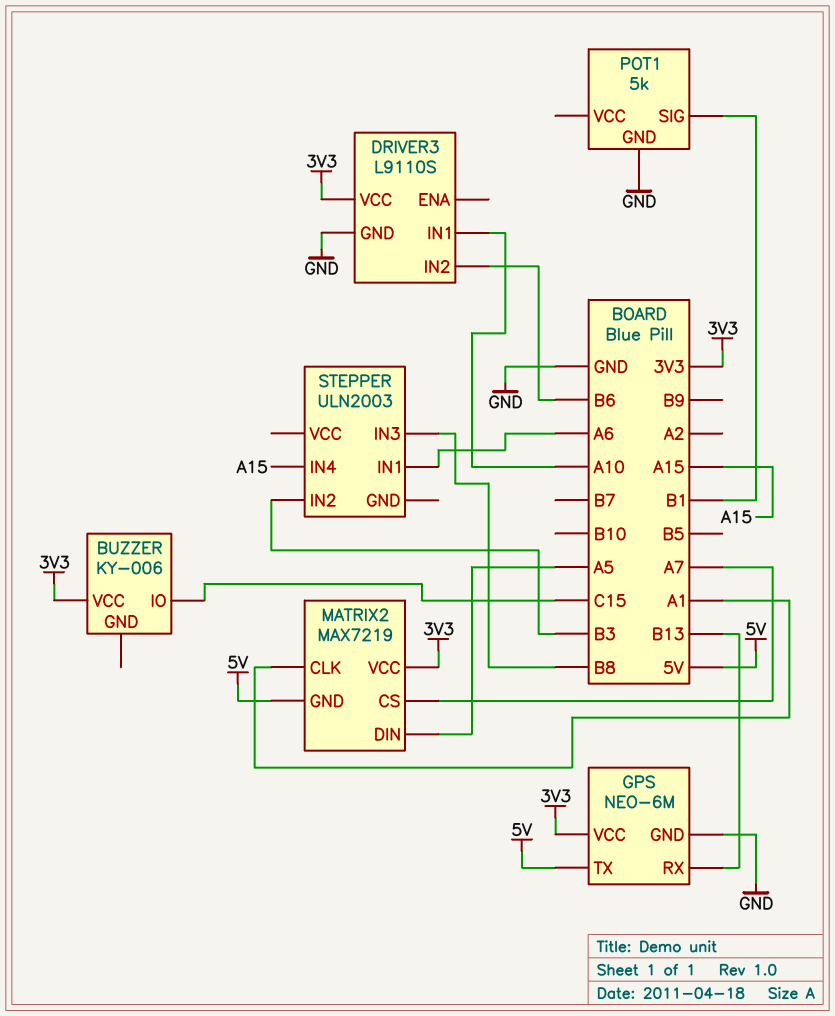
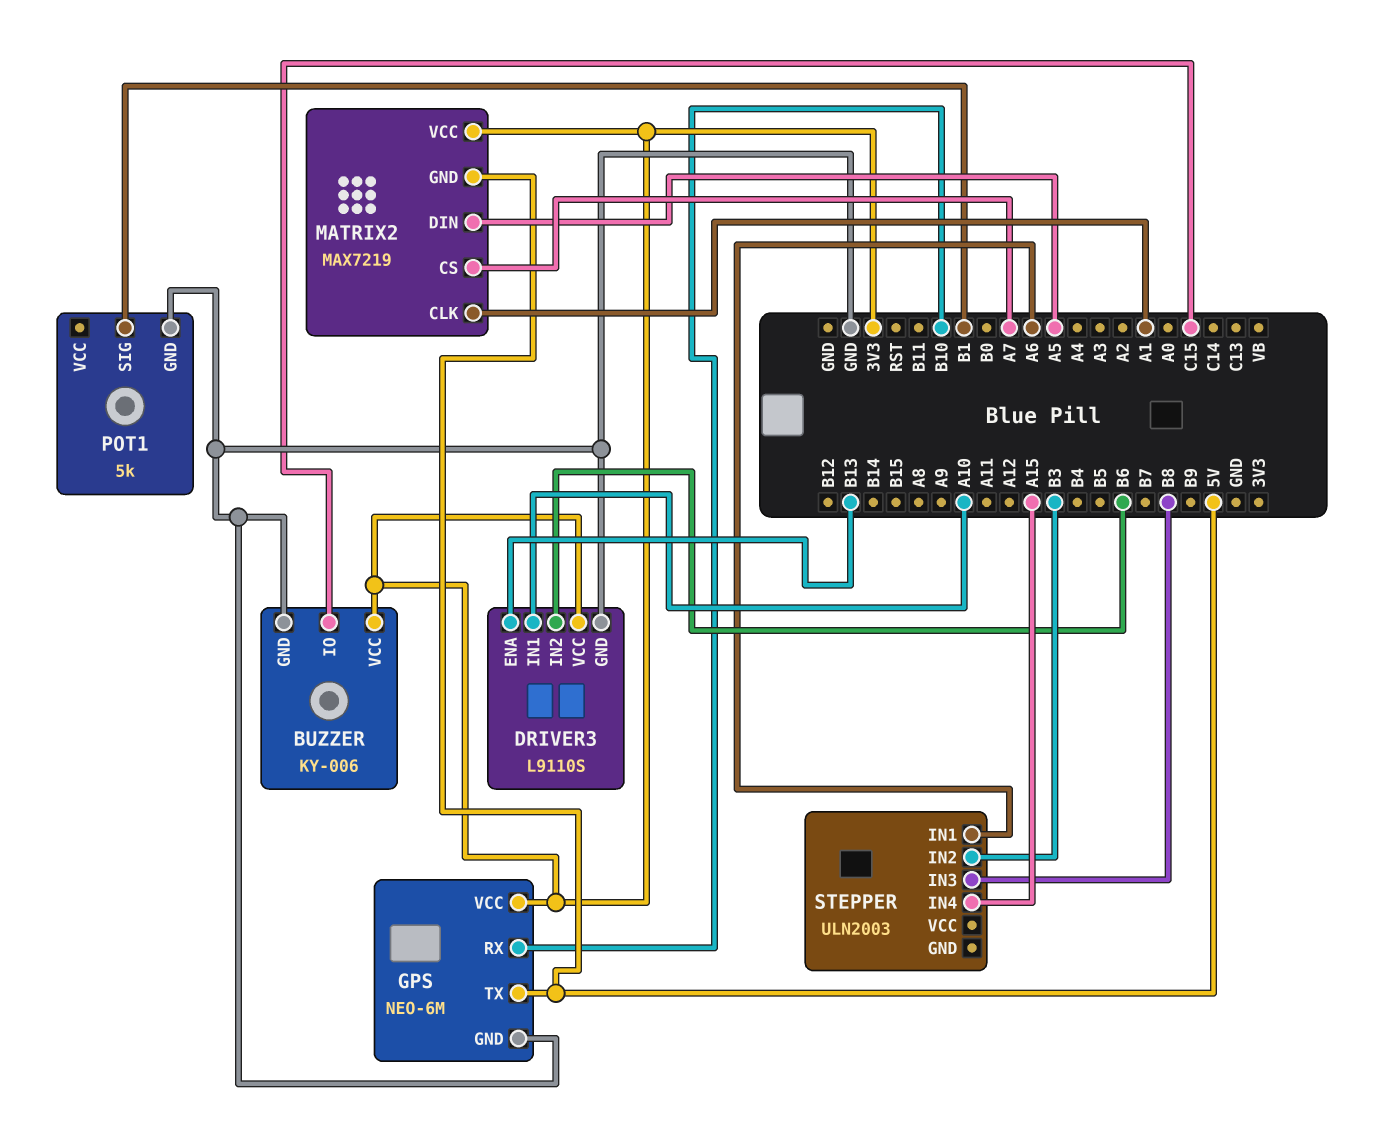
BUZZER pin GND: none -> GND
DRIVER3 pin ENA: none -> B13
GPS pin RX: B13 -> B10

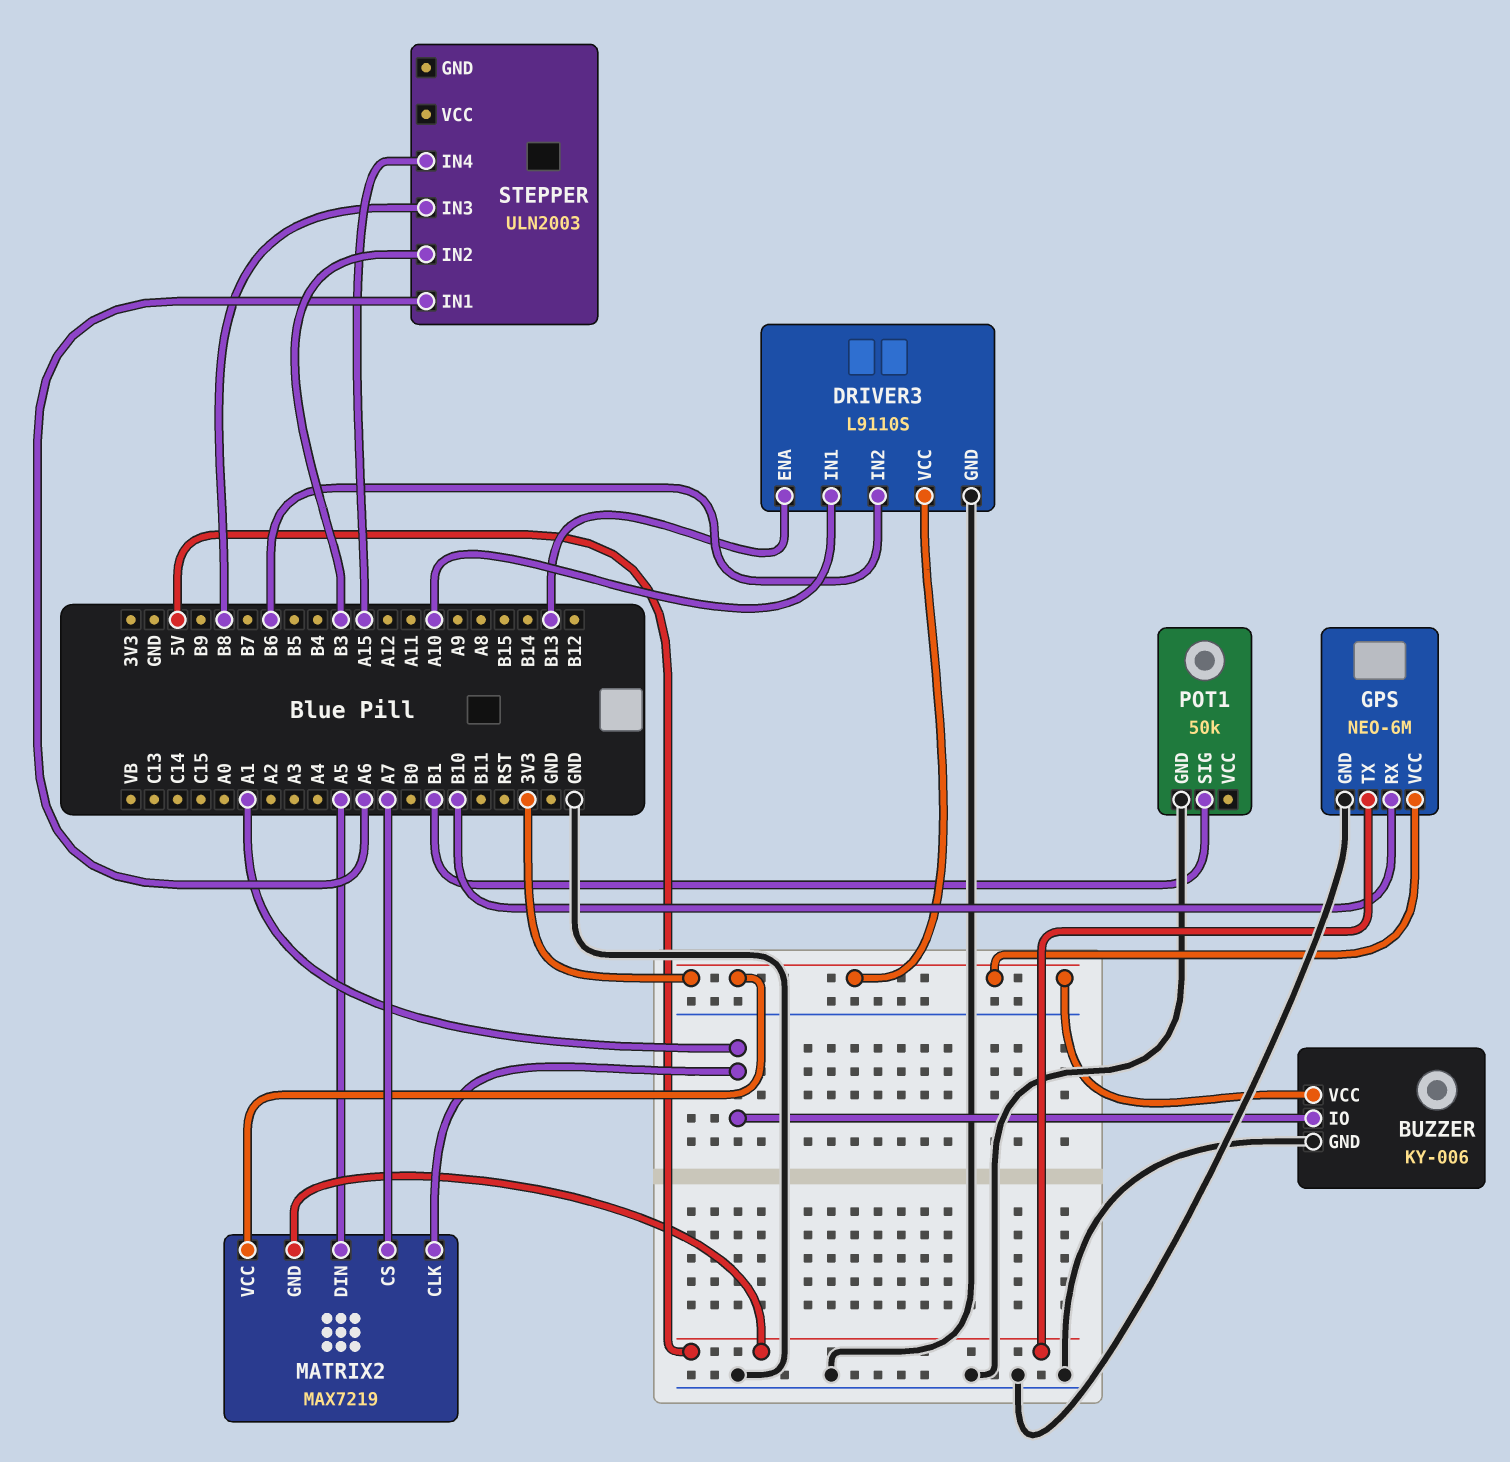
BUZZER pin IO: C15 -> A1
POT1: 5k -> 50k

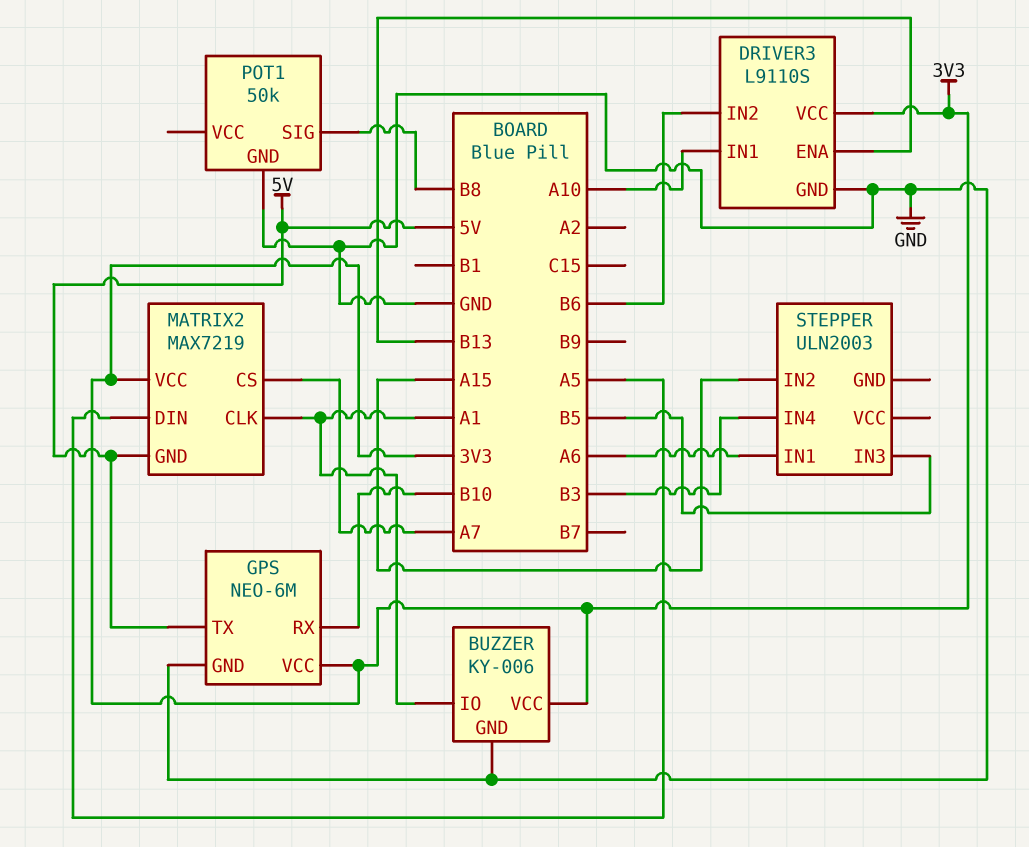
POT1 pin SIG: B1 -> B8
STEPPER pin IN2: B3 -> A15
STEPPER pin IN3: B8 -> B5
STEPPER pin IN4: A15 -> B3

